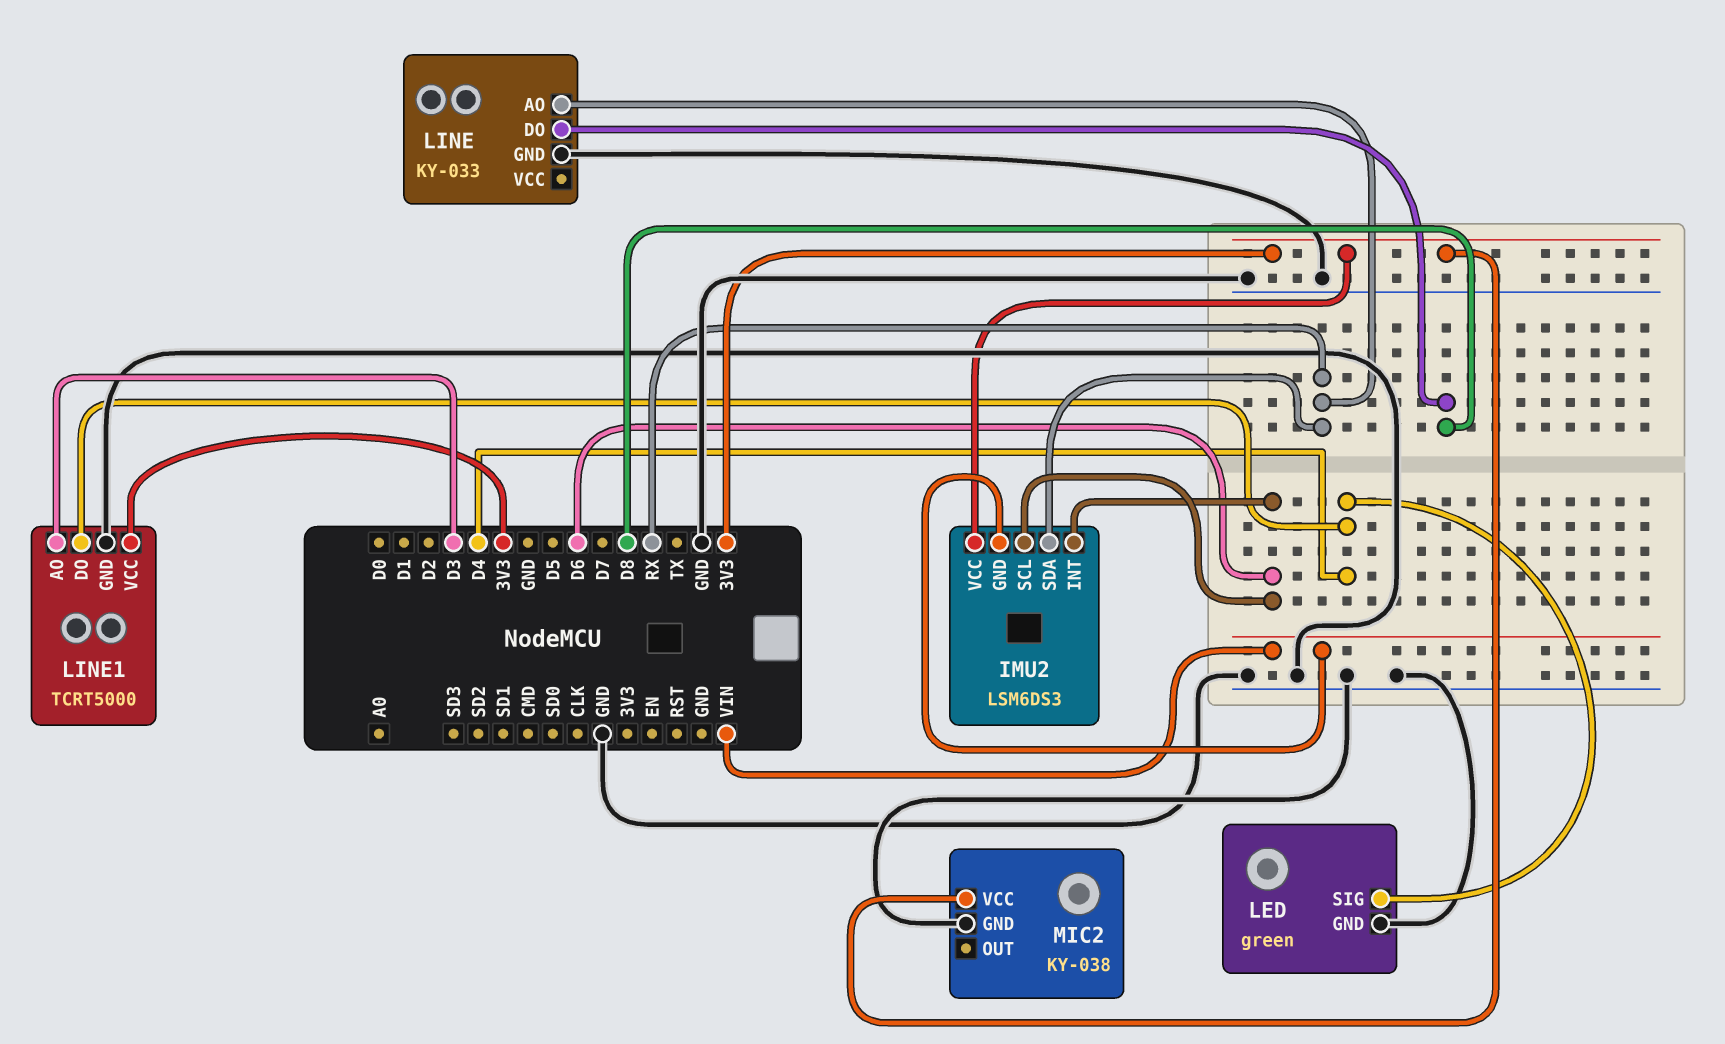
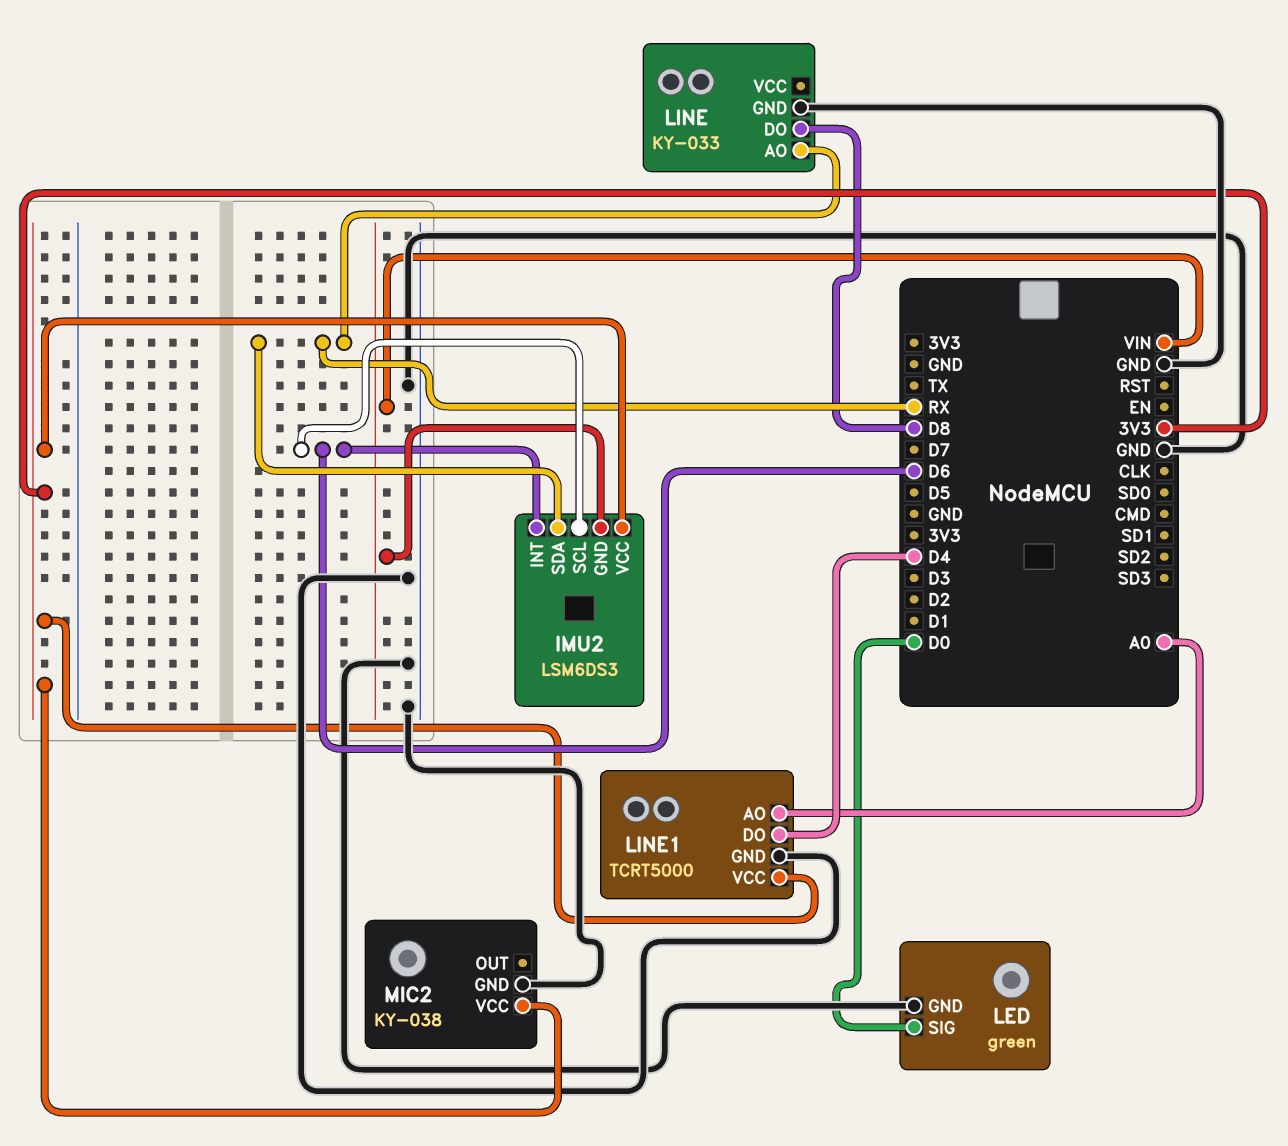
LED pin SIG: D4 -> D0
LINE1 pin AO: D3 -> A0

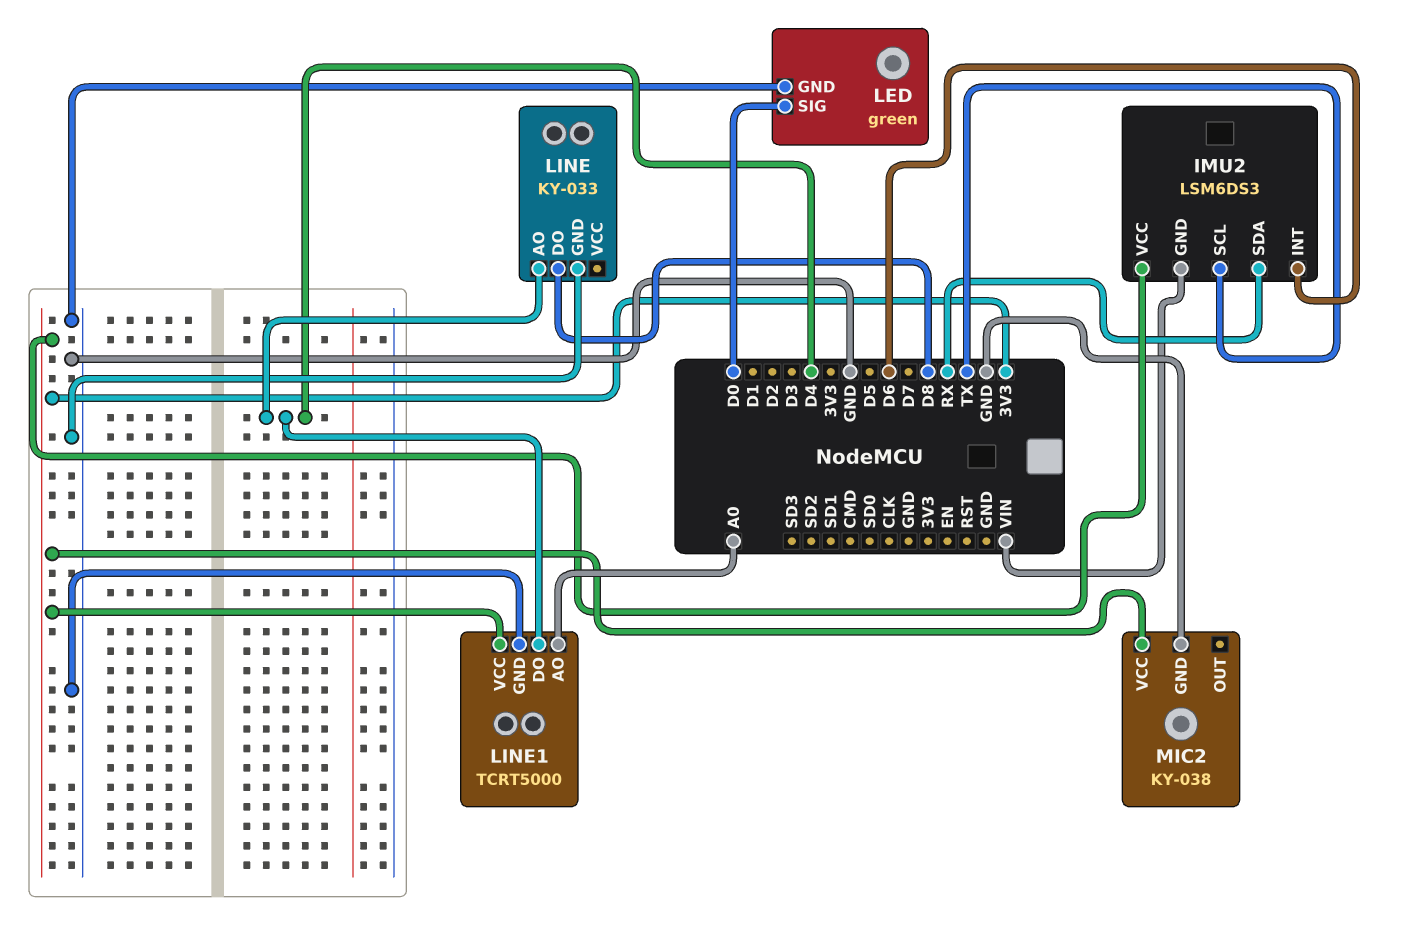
IMU2 pin SCL: D6 -> TX
LINE pin AO: RX -> D4

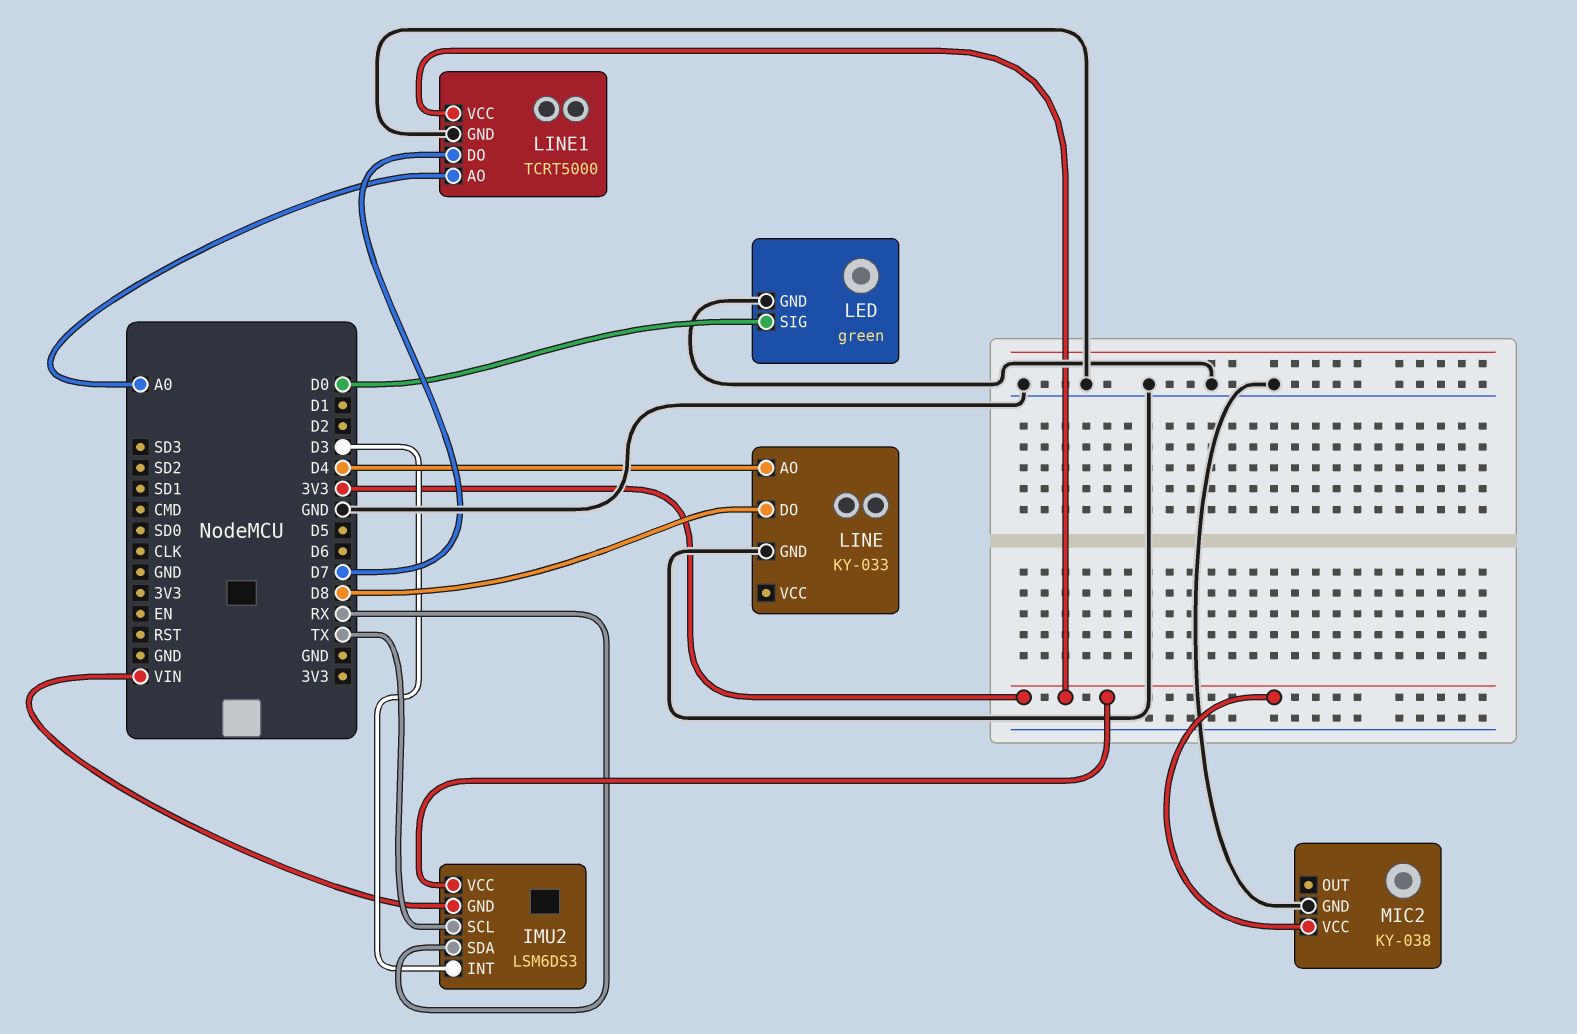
IMU2 pin INT: D6 -> D3
LINE1 pin DO: D4 -> D7

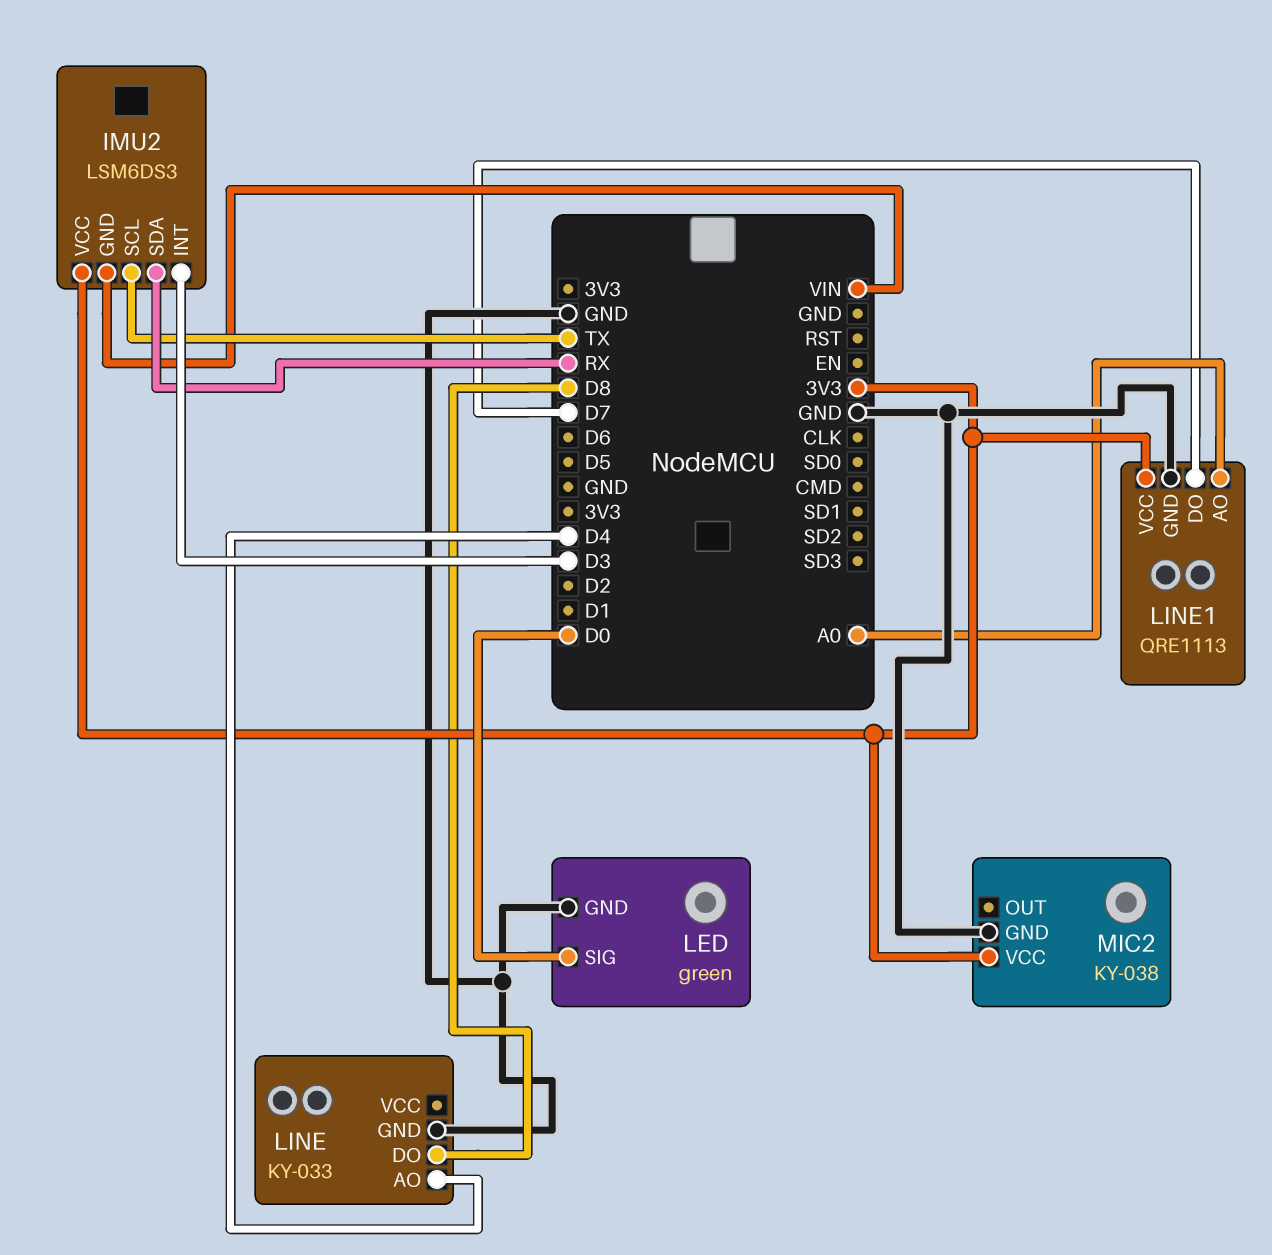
LINE1: TCRT5000 -> QRE1113

